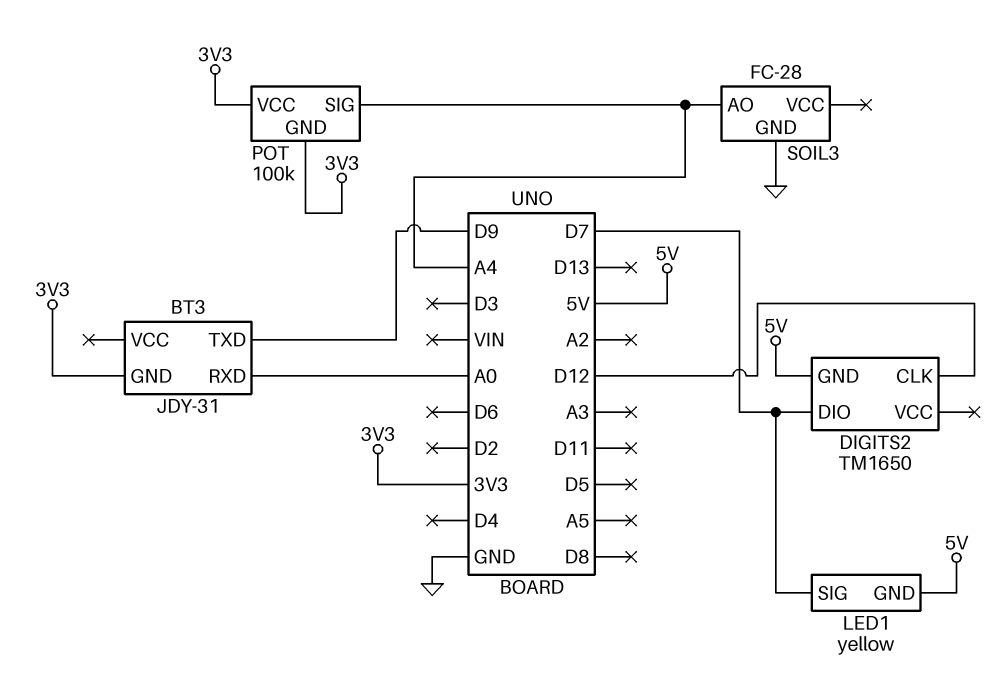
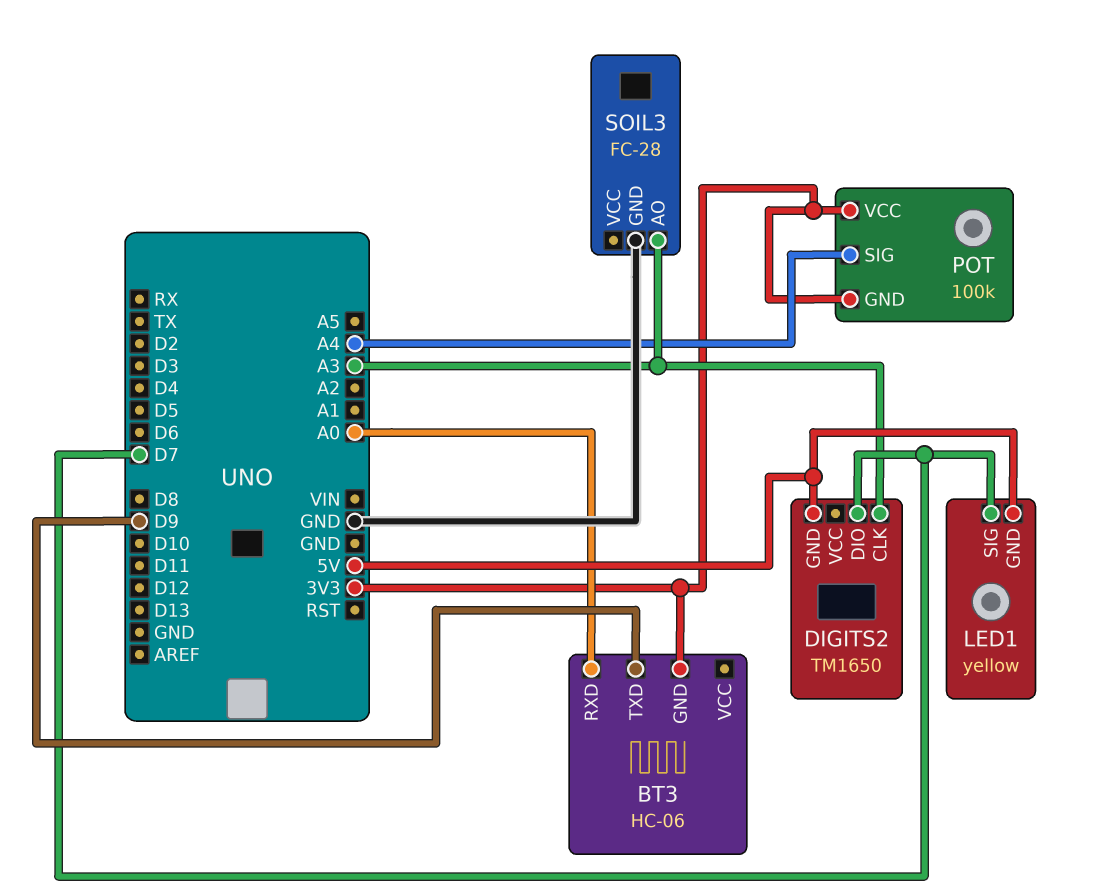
BT3: JDY-31 -> HC-06
DIGITS2 pin CLK: D12 -> A3
SOIL3 pin AO: A4 -> A3

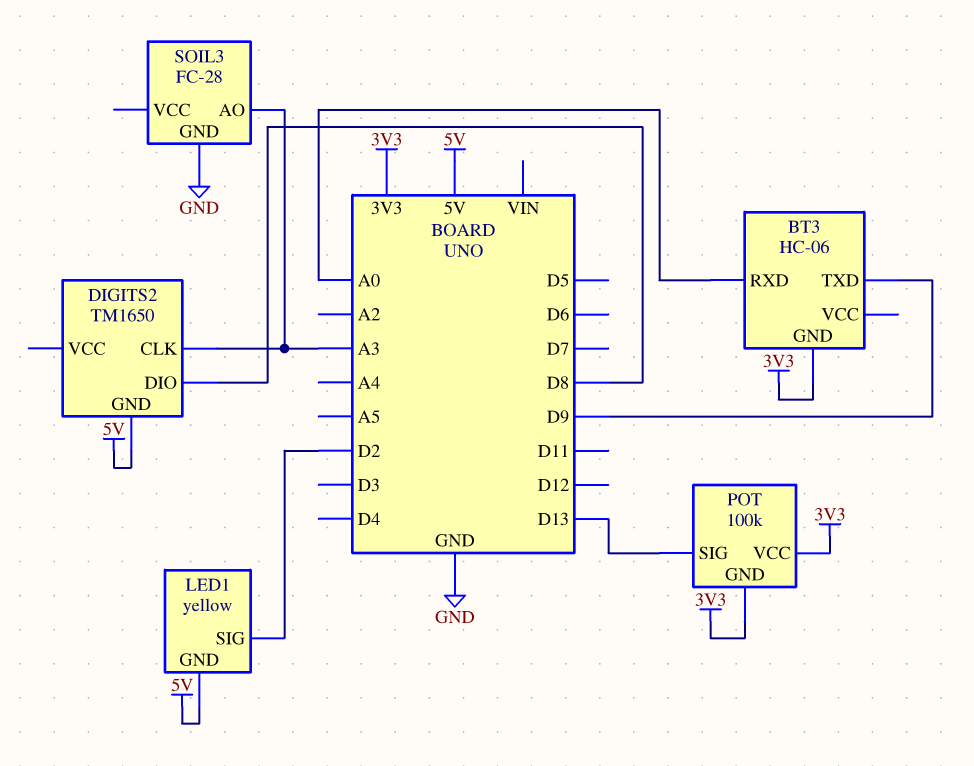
DIGITS2 pin DIO: D7 -> D8
LED1 pin SIG: D7 -> D2
POT pin SIG: A4 -> D13

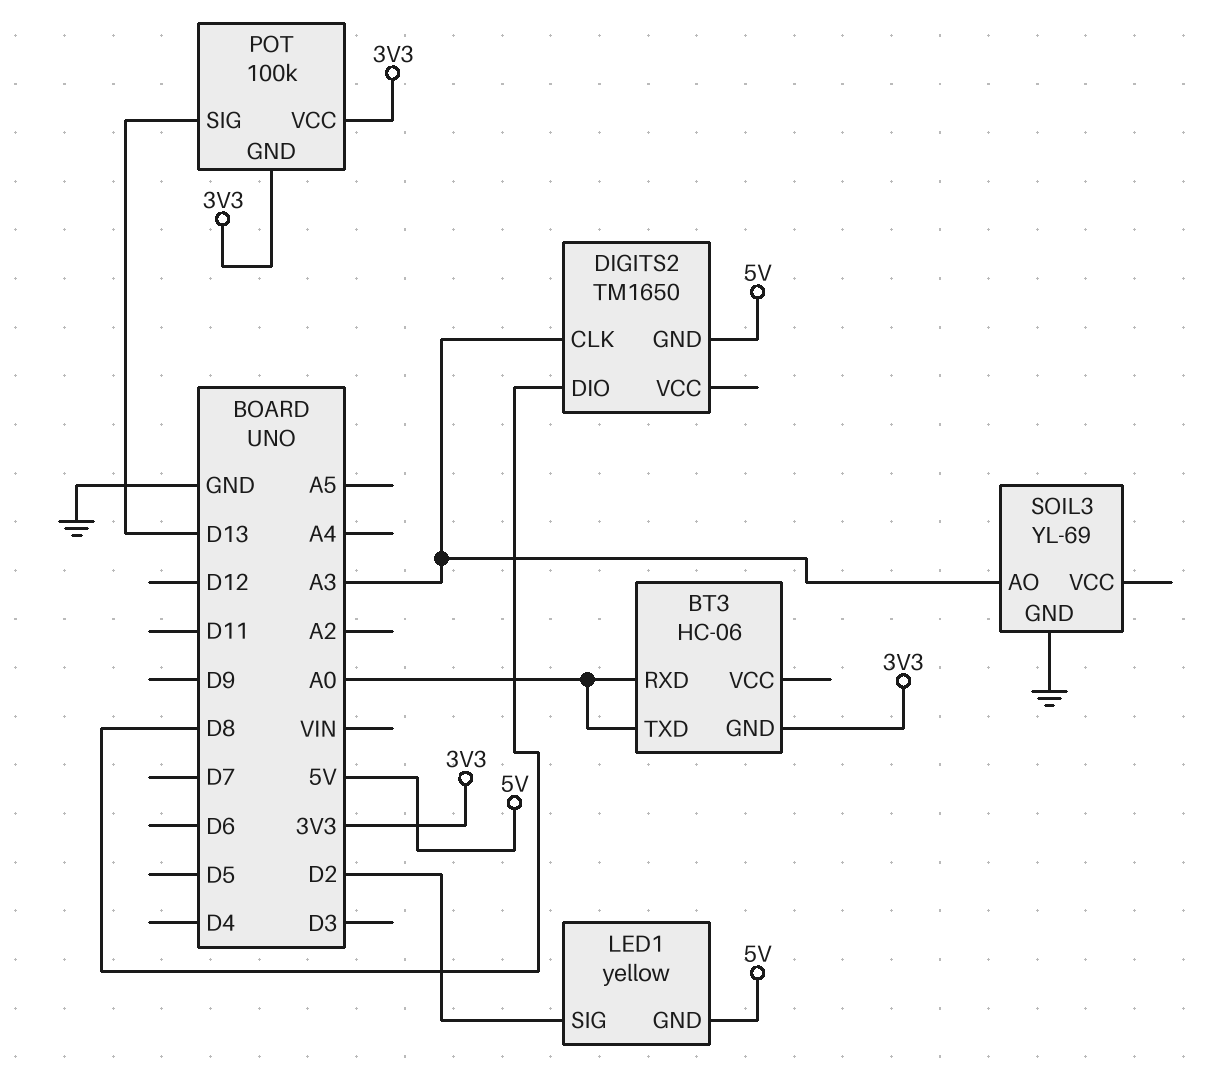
BT3 pin TXD: D9 -> A0
SOIL3: FC-28 -> YL-69

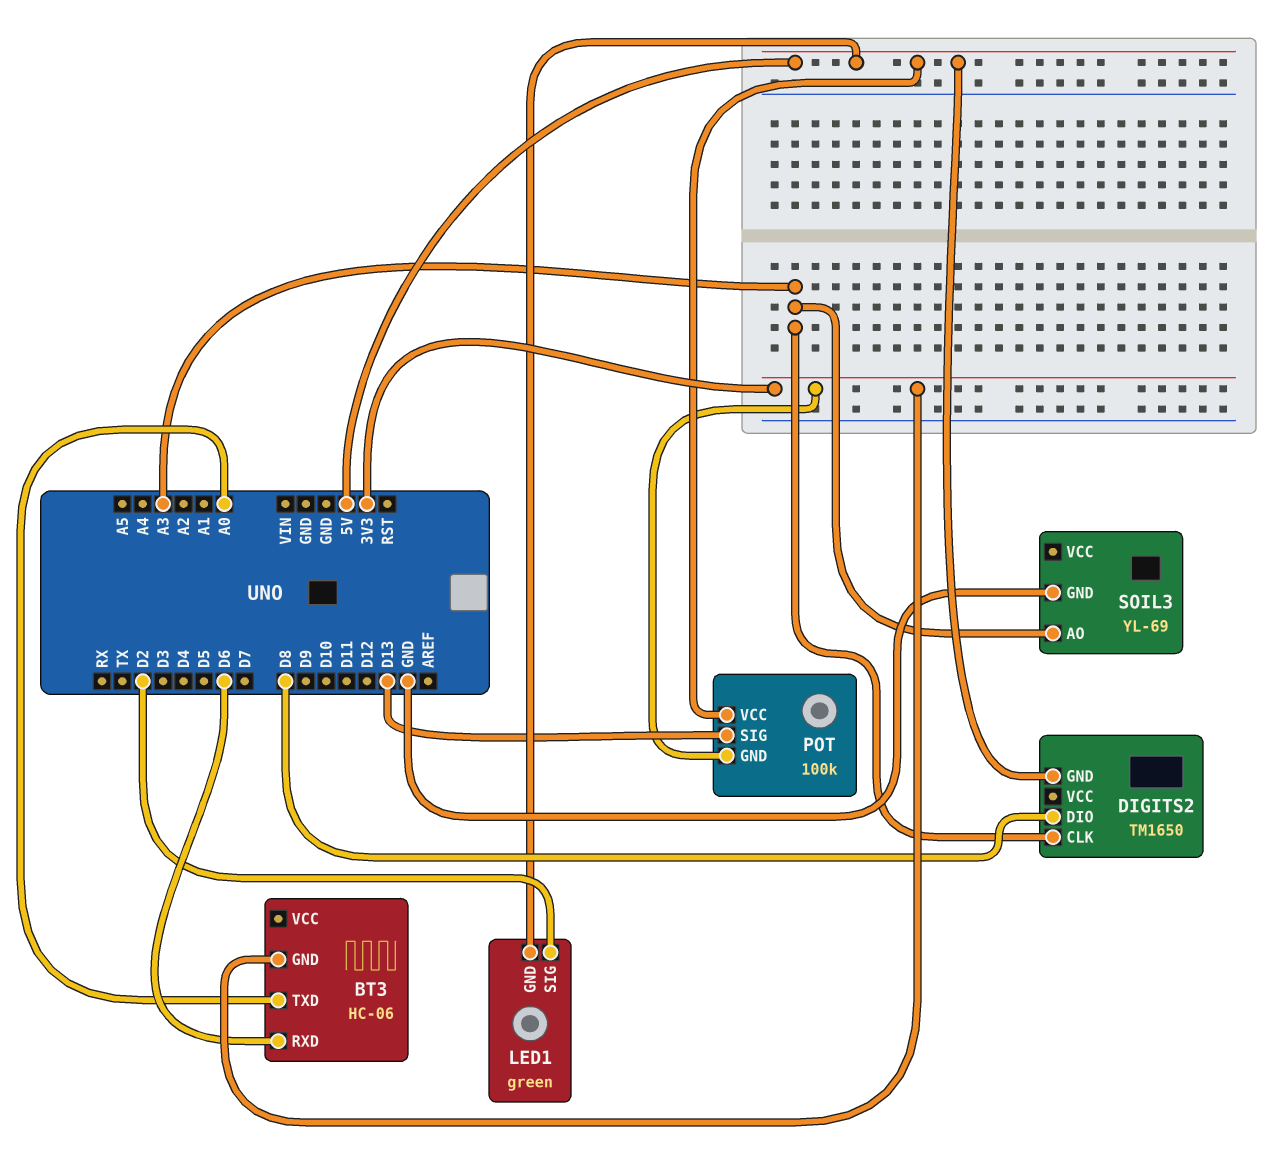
BT3 pin RXD: A0 -> D6
LED1: yellow -> green
POT pin VCC: 3V3 -> 5V

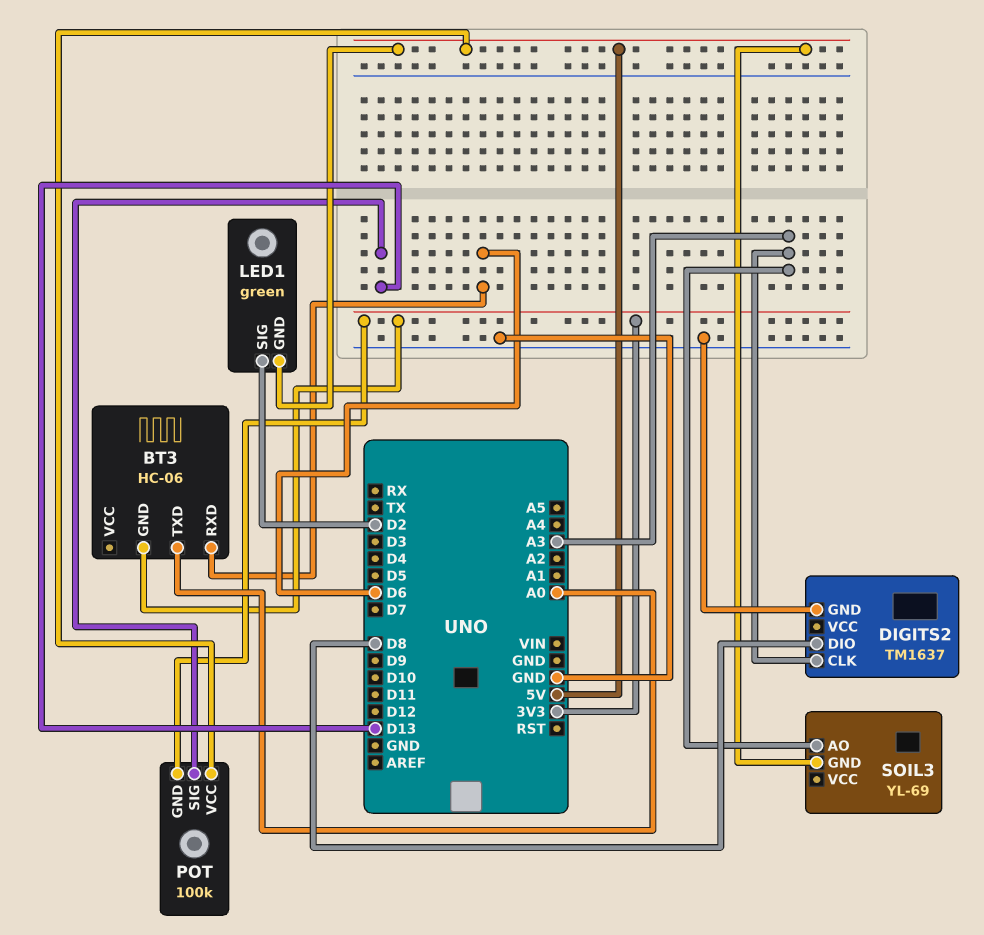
DIGITS2: TM1650 -> TM1637
DIGITS2 pin GND: 5V -> GND
SOIL3 pin GND: GND -> 5V

